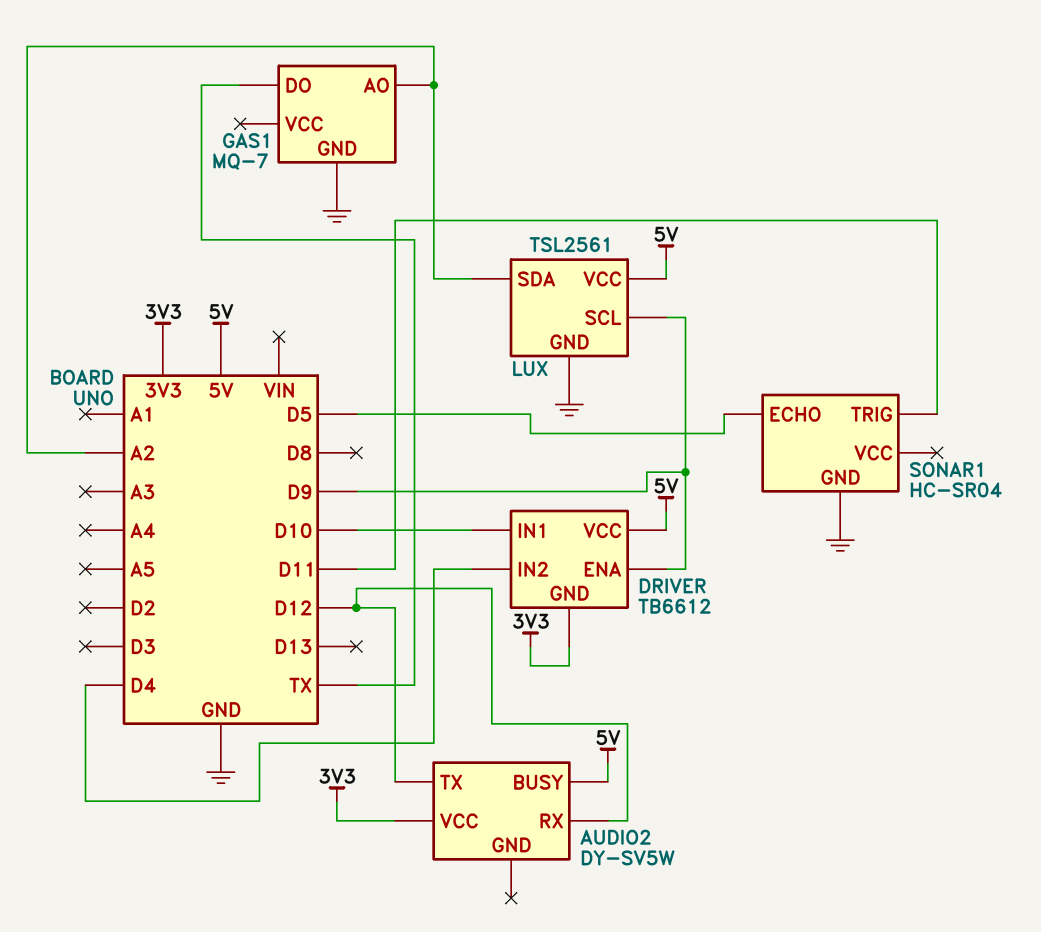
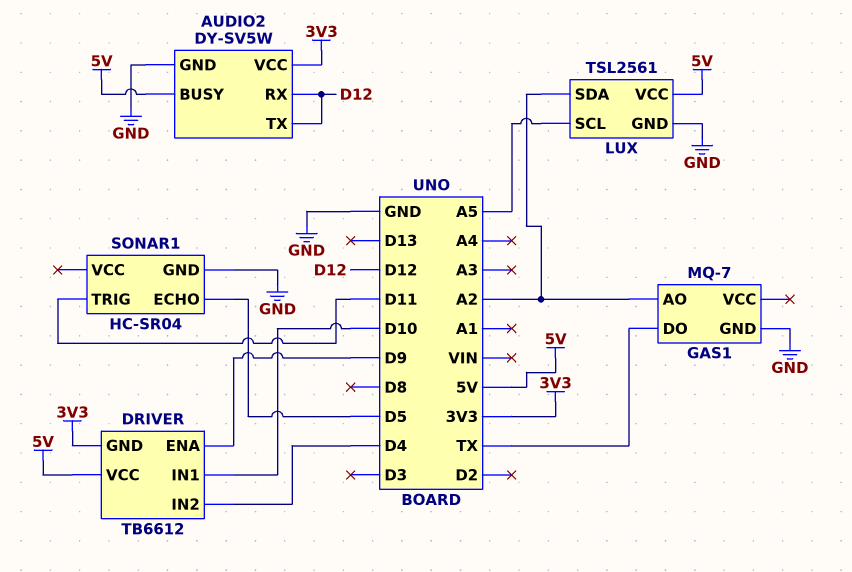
AUDIO2 pin GND: none -> GND
LUX pin SCL: D9 -> A5

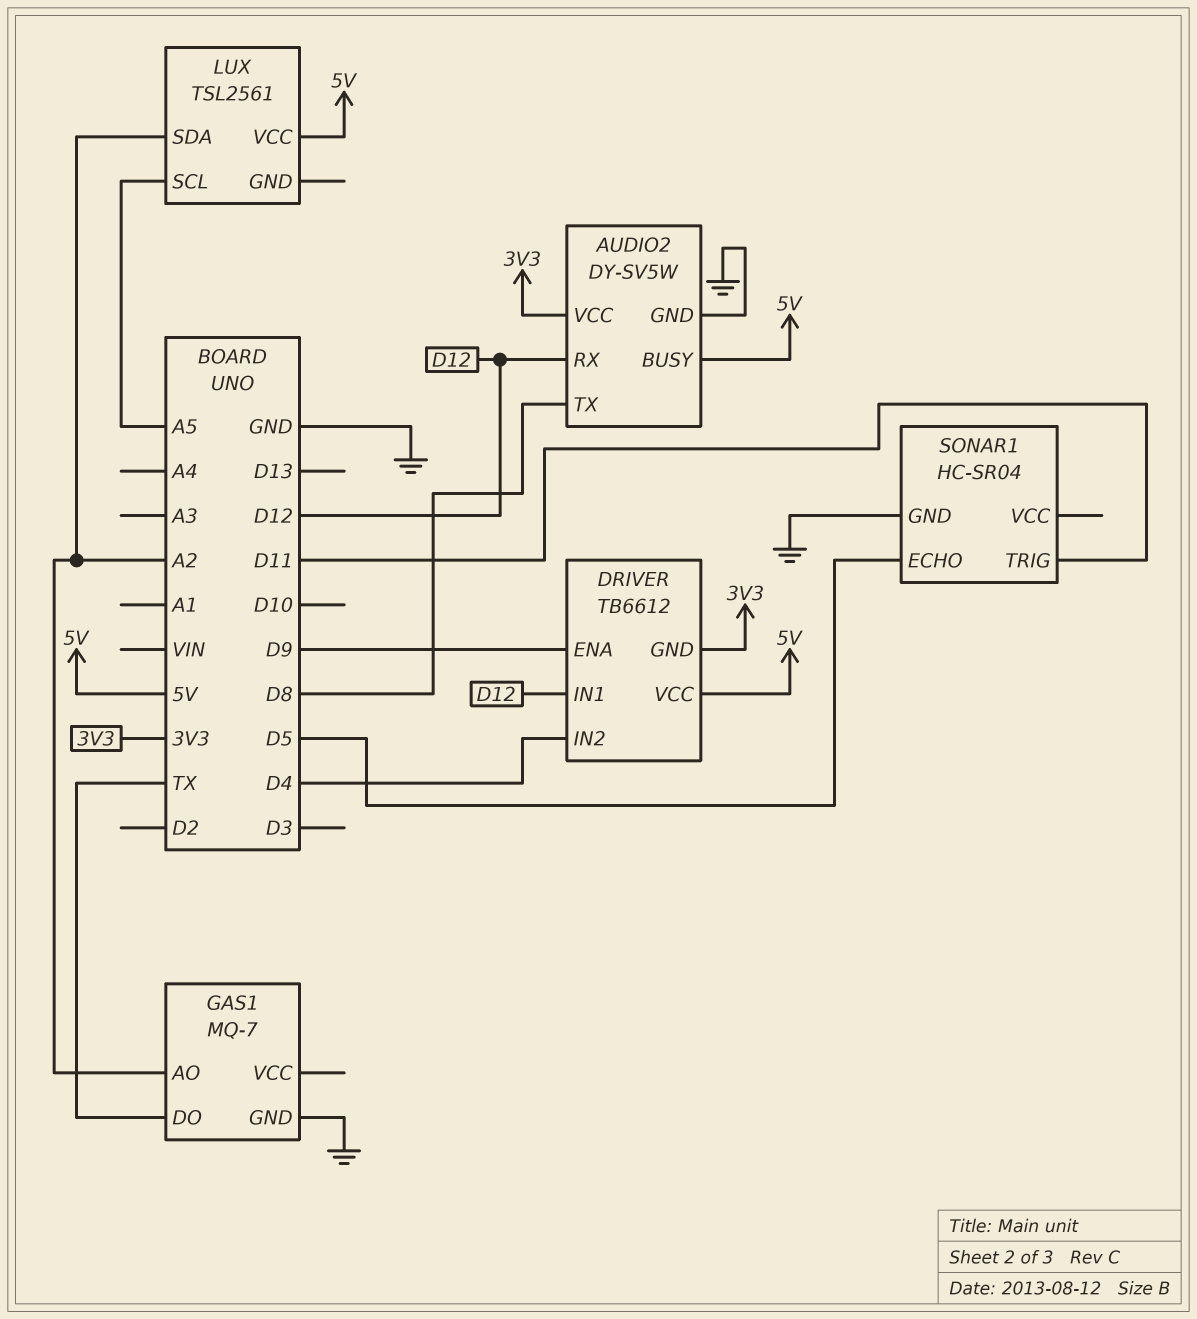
AUDIO2 pin TX: D12 -> D8
DRIVER pin IN1: D10 -> D12
LUX pin GND: GND -> none

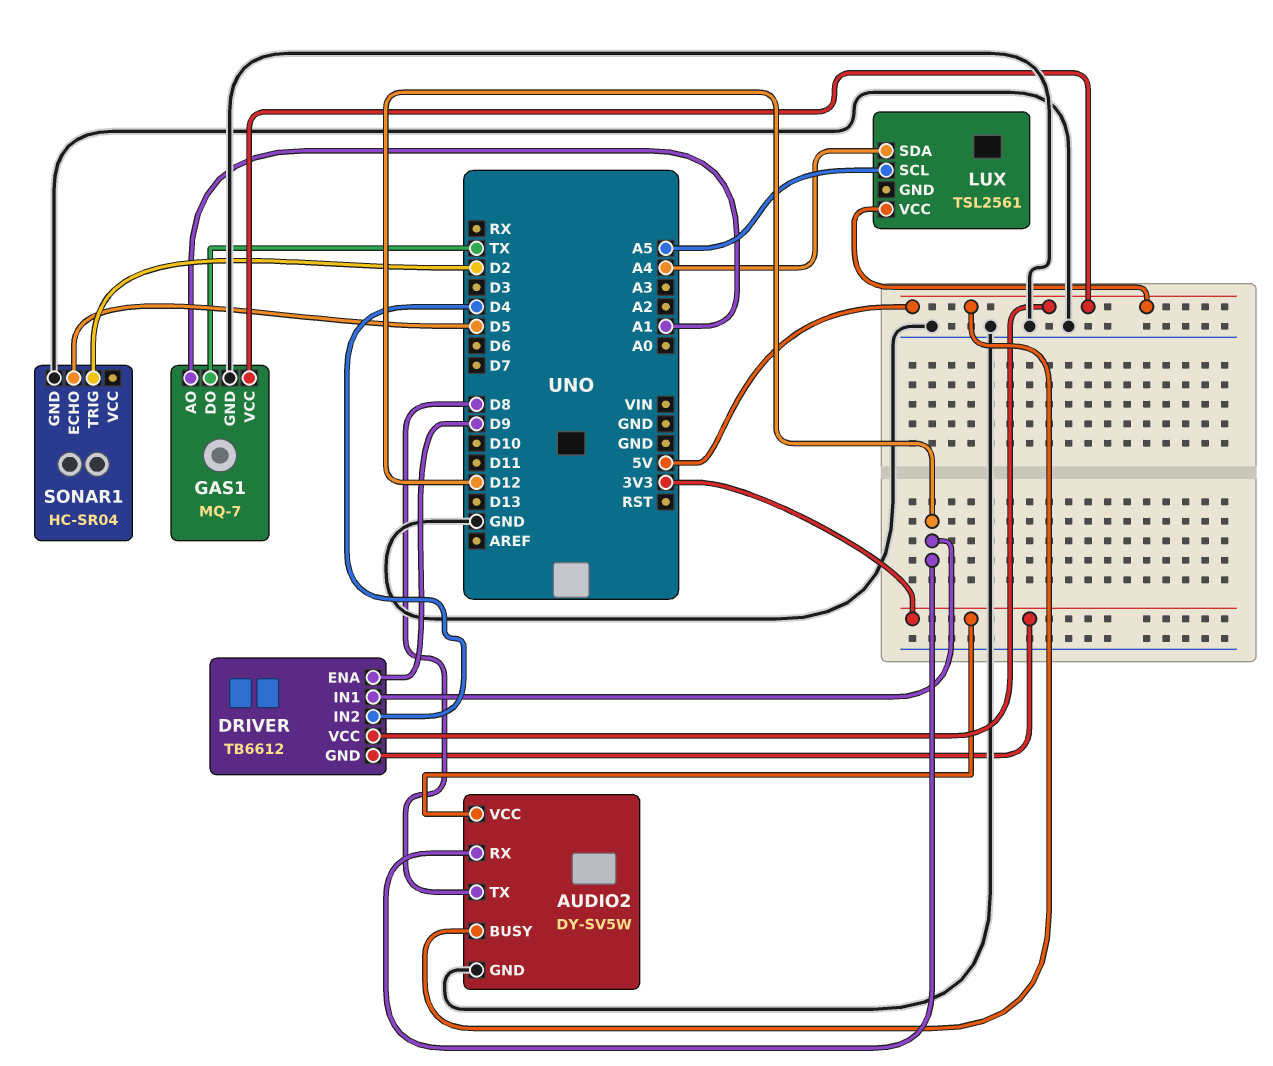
GAS1 pin AO: A2 -> A1
GAS1 pin VCC: none -> 5V
LUX pin SDA: A2 -> A4
SONAR1 pin TRIG: D11 -> D2

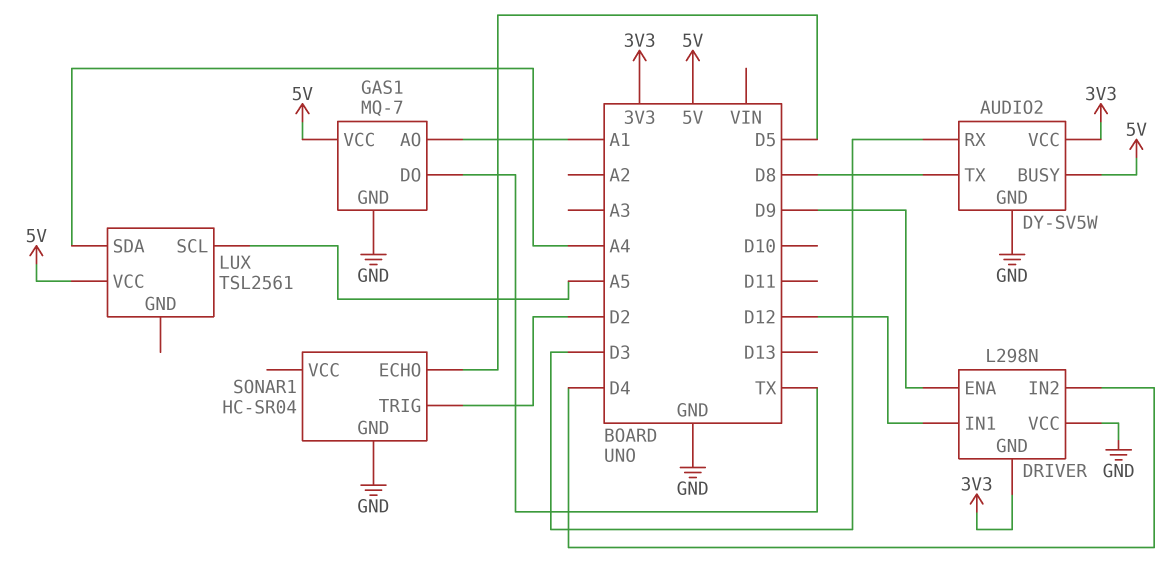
AUDIO2 pin RX: D12 -> D3
DRIVER: TB6612 -> L298N
DRIVER pin VCC: 5V -> GND

